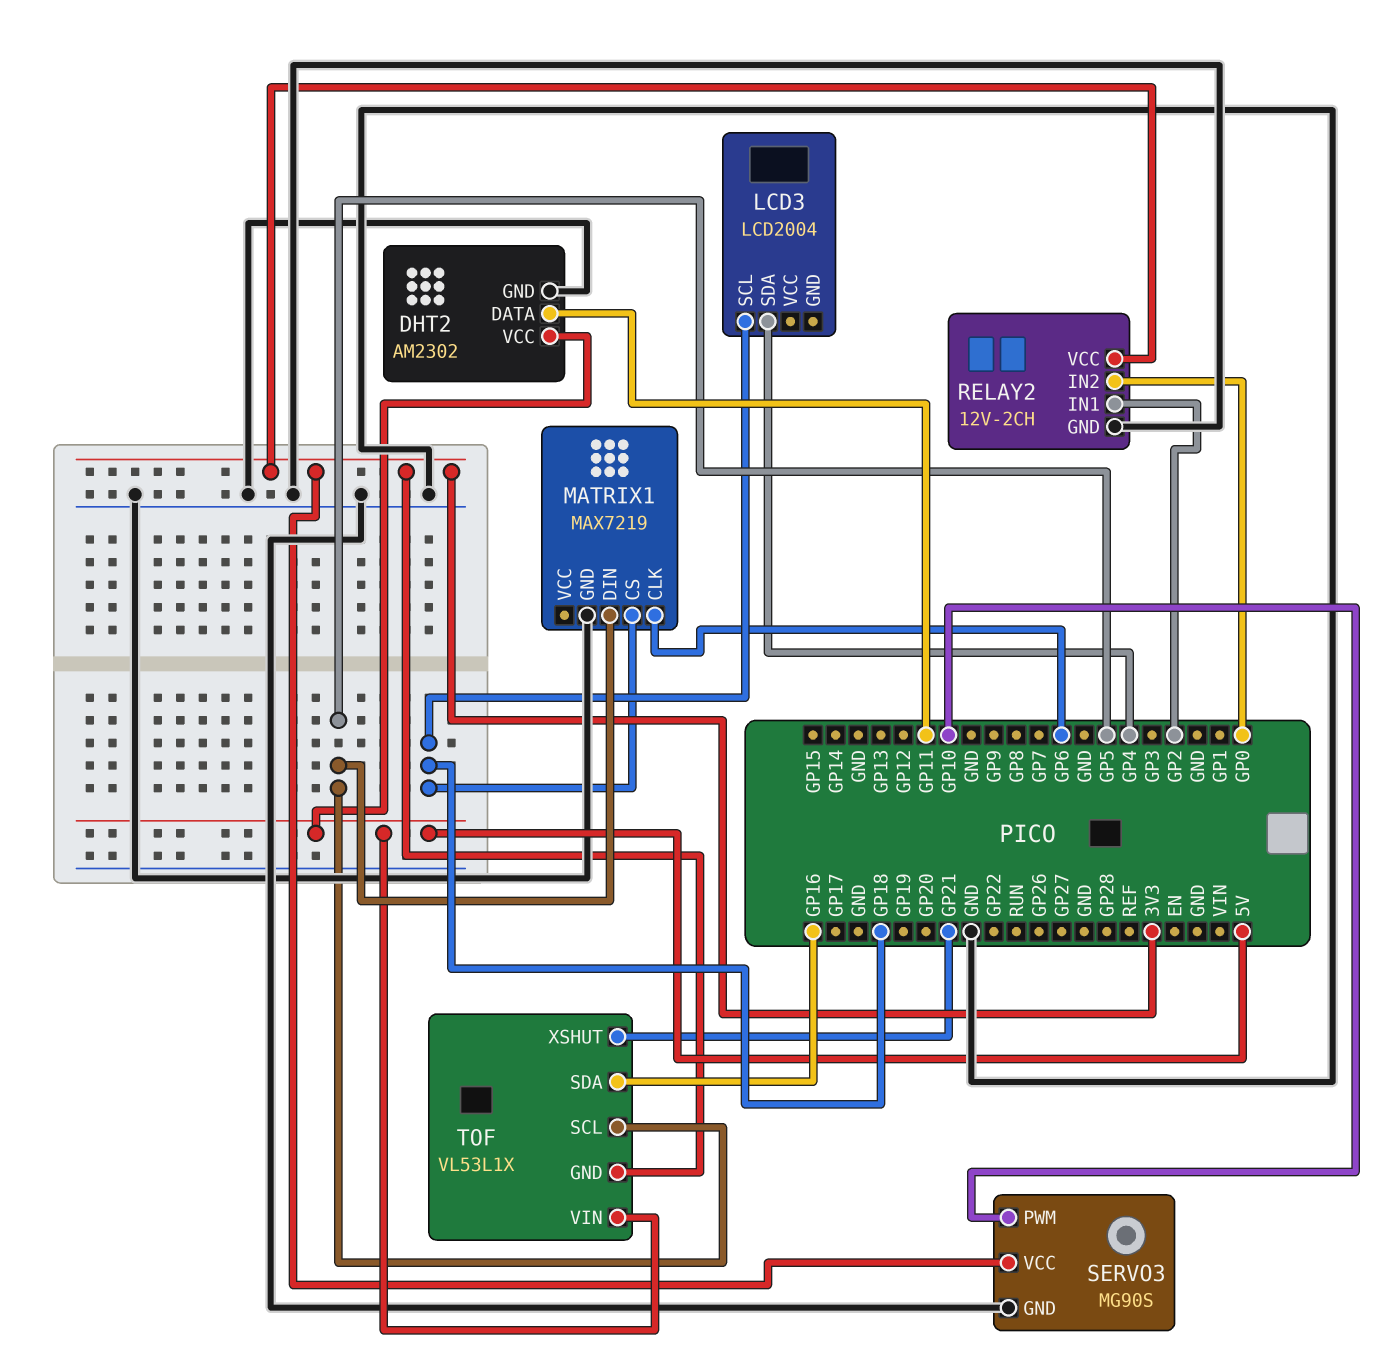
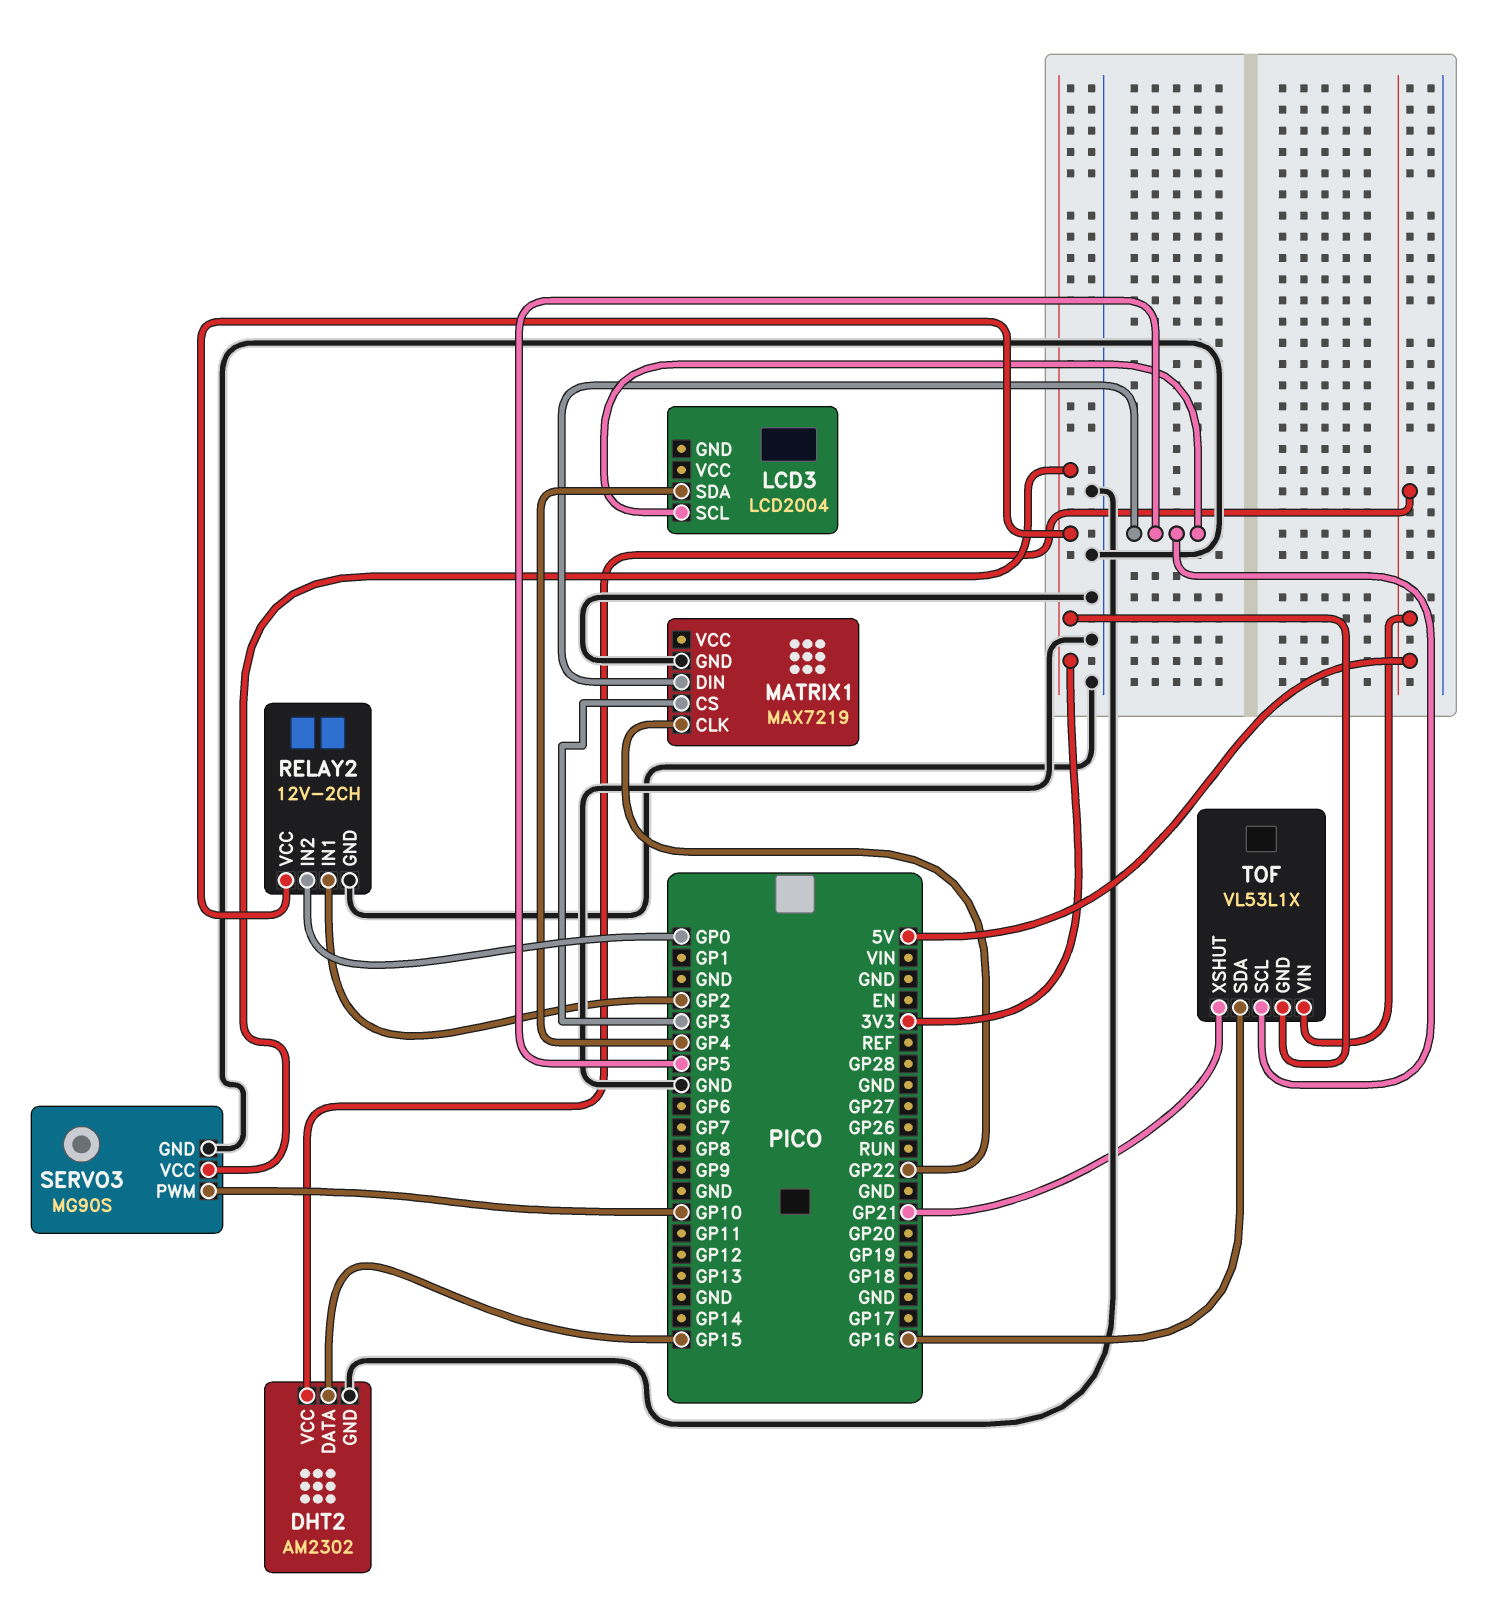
DHT2 pin DATA: GP11 -> GP15
LCD3 pin SCL: GP18 -> GP5
MATRIX1 pin CLK: GP6 -> GP22
MATRIX1 pin CS: GP18 -> GP3

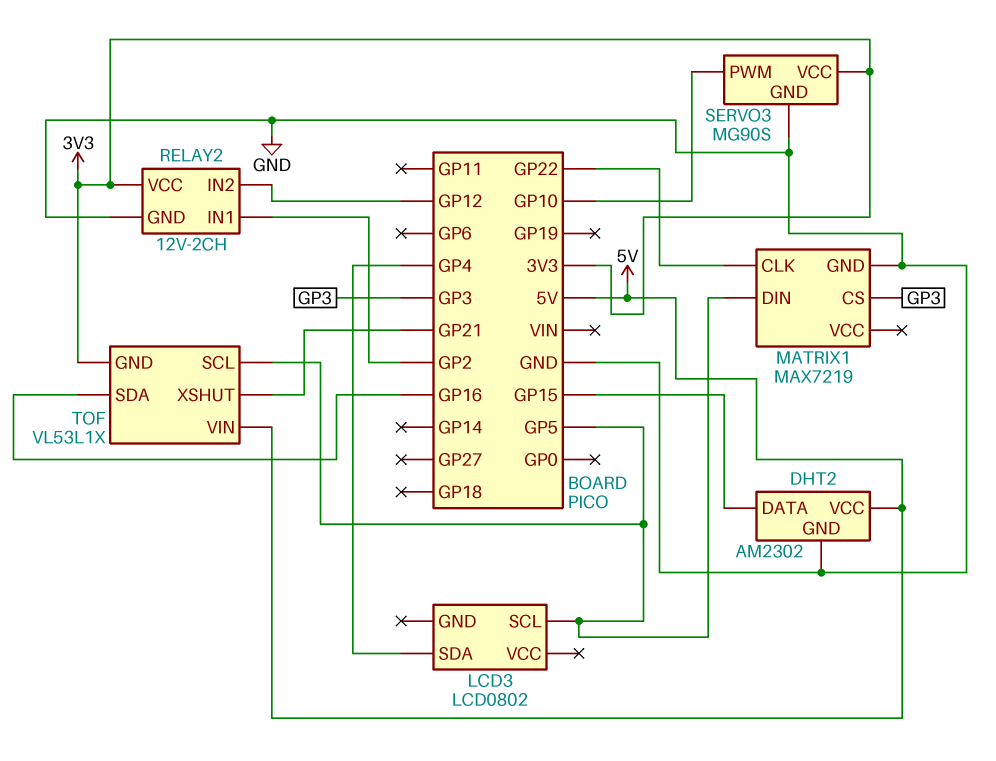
LCD3: LCD2004 -> LCD0802
RELAY2 pin IN2: GP0 -> GP12

